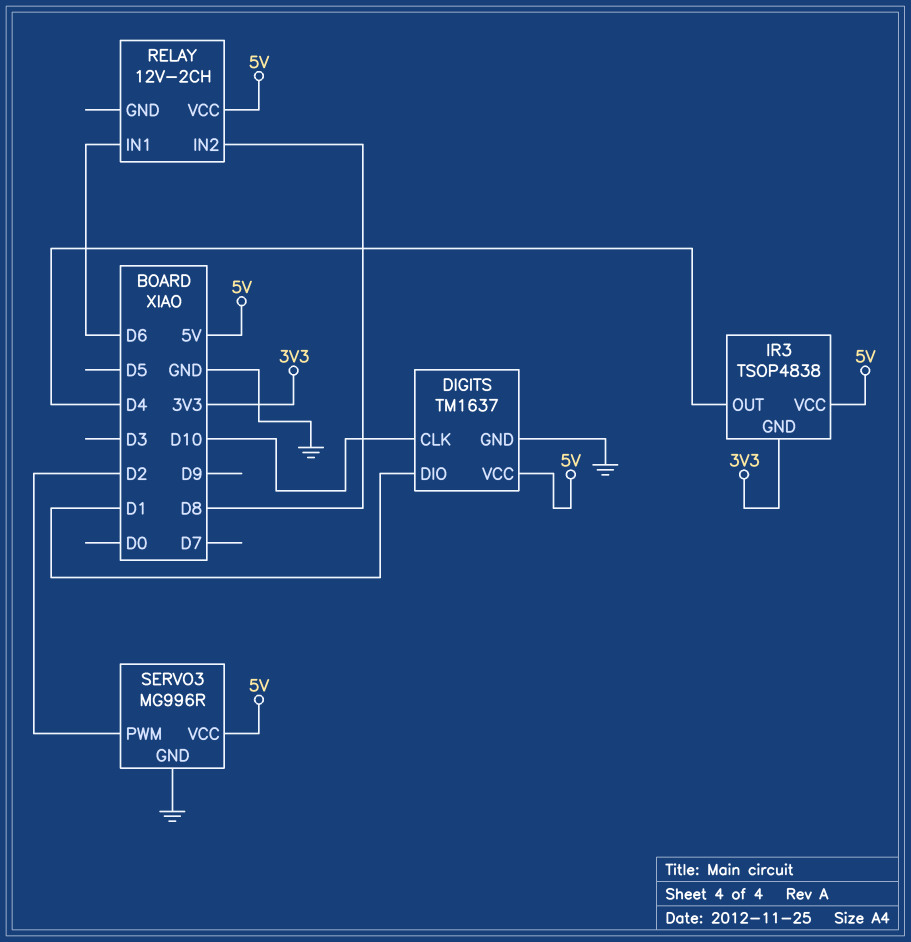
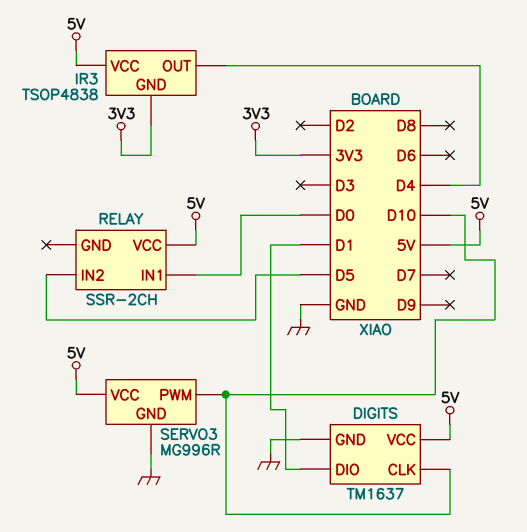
RELAY: 12V-2CH -> SSR-2CH
RELAY pin IN1: D6 -> D0
RELAY pin IN2: D8 -> D5
SERVO3 pin PWM: D2 -> D10

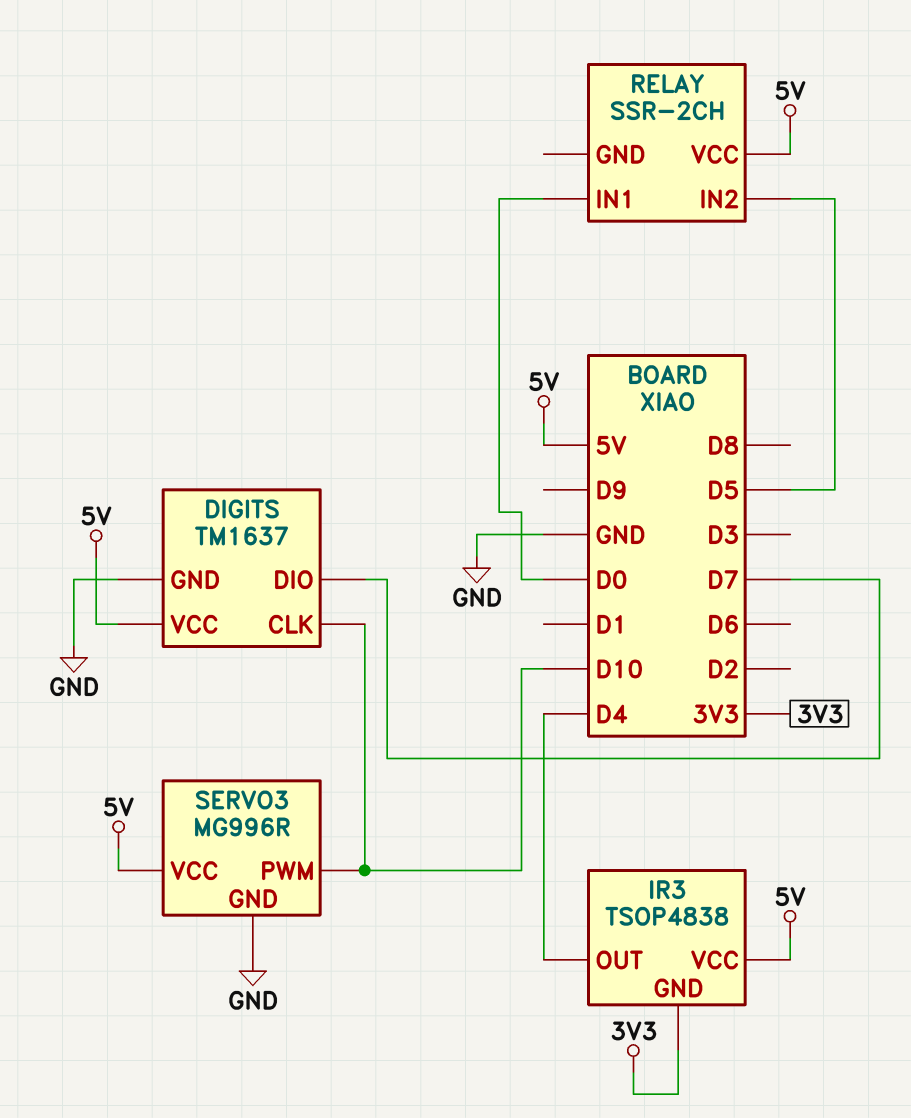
DIGITS pin DIO: D1 -> D7

